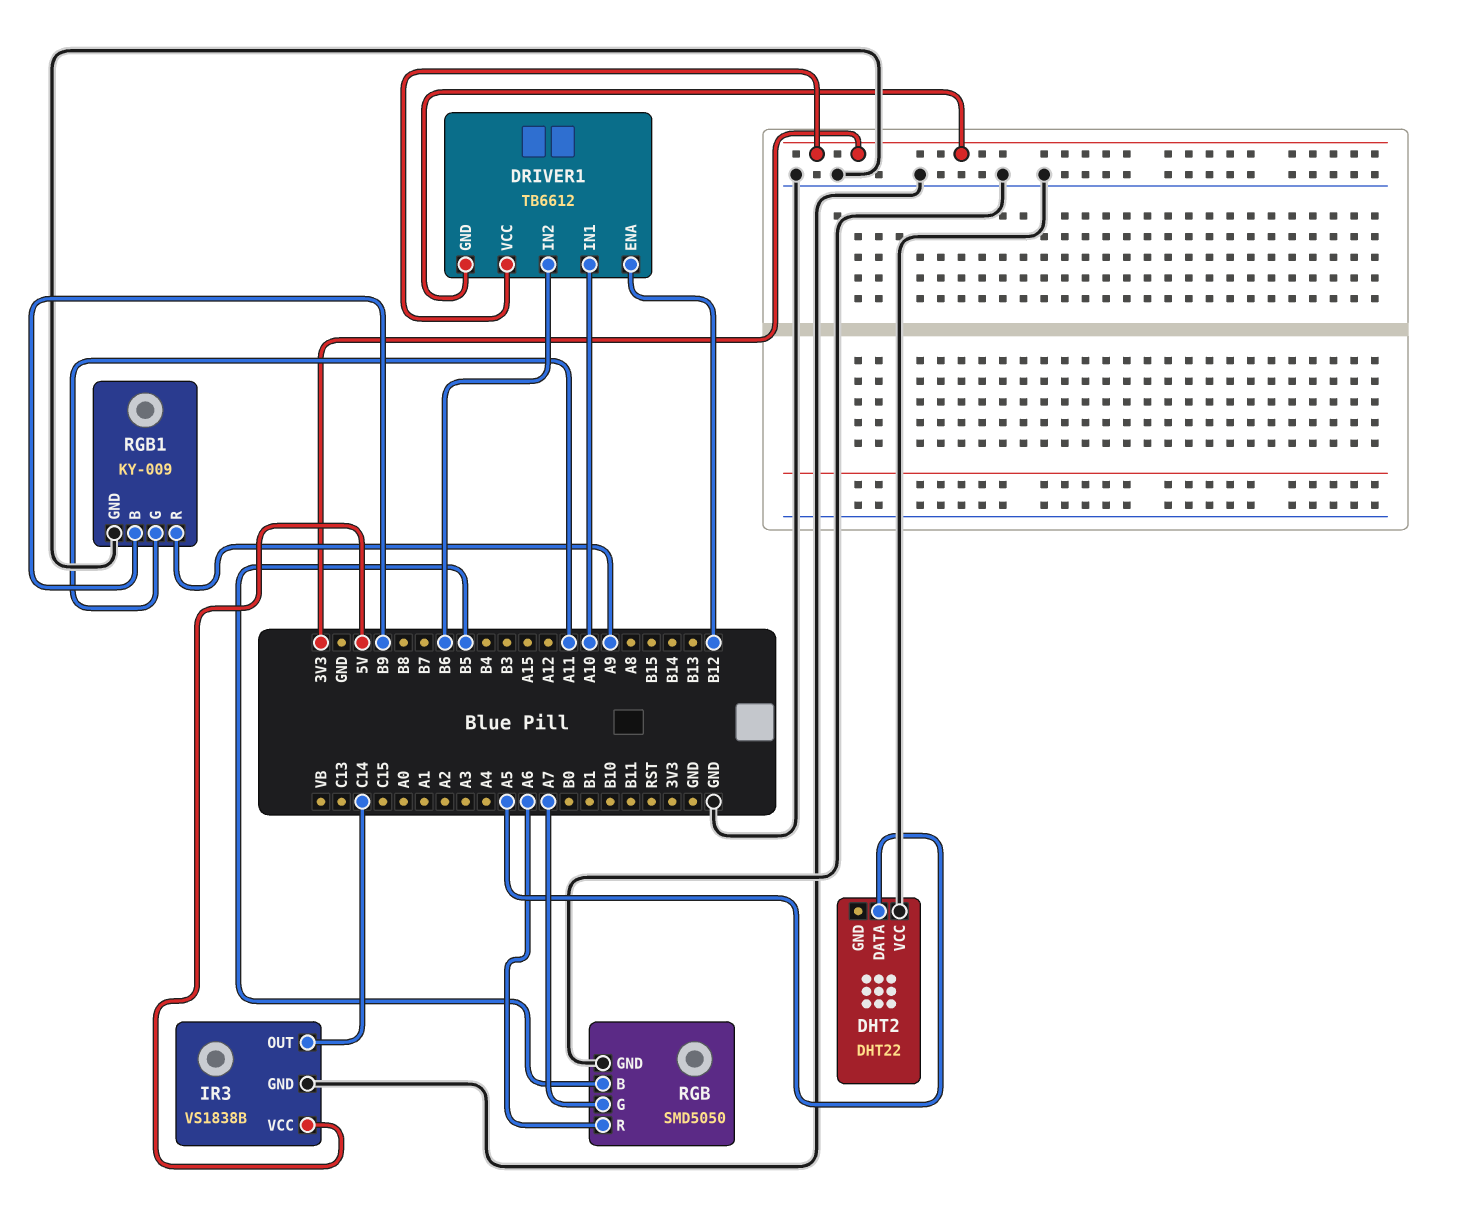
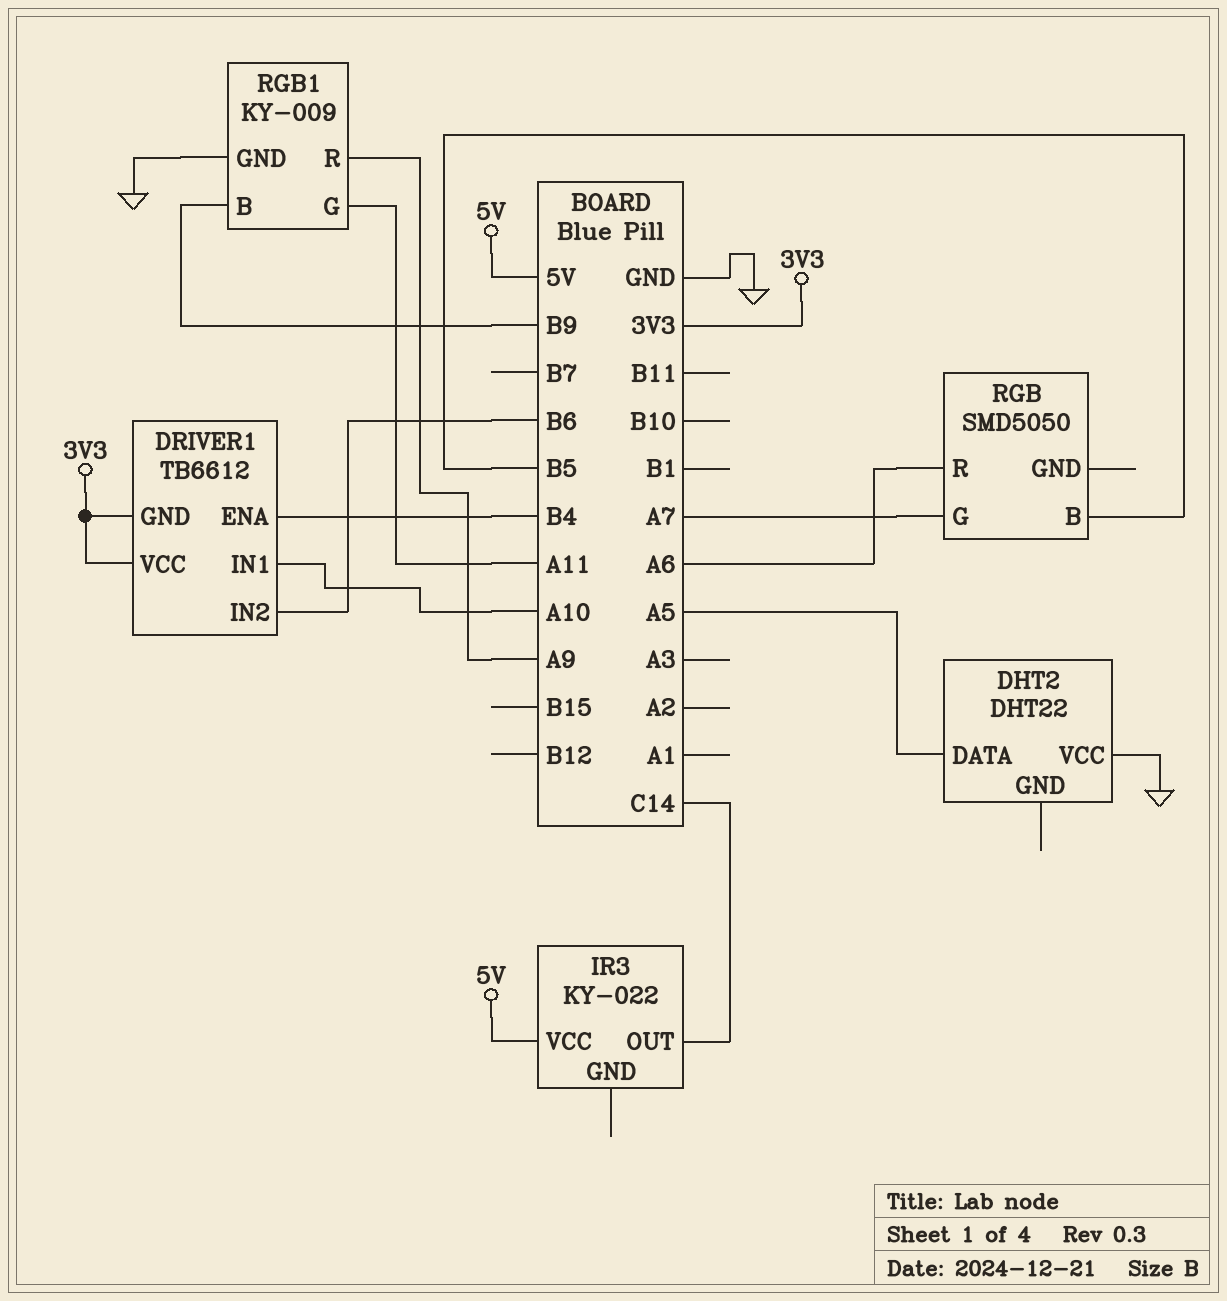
DRIVER1 pin ENA: B12 -> B4
IR3: VS1838B -> KY-022
IR3 pin GND: GND -> none
RGB pin GND: GND -> none

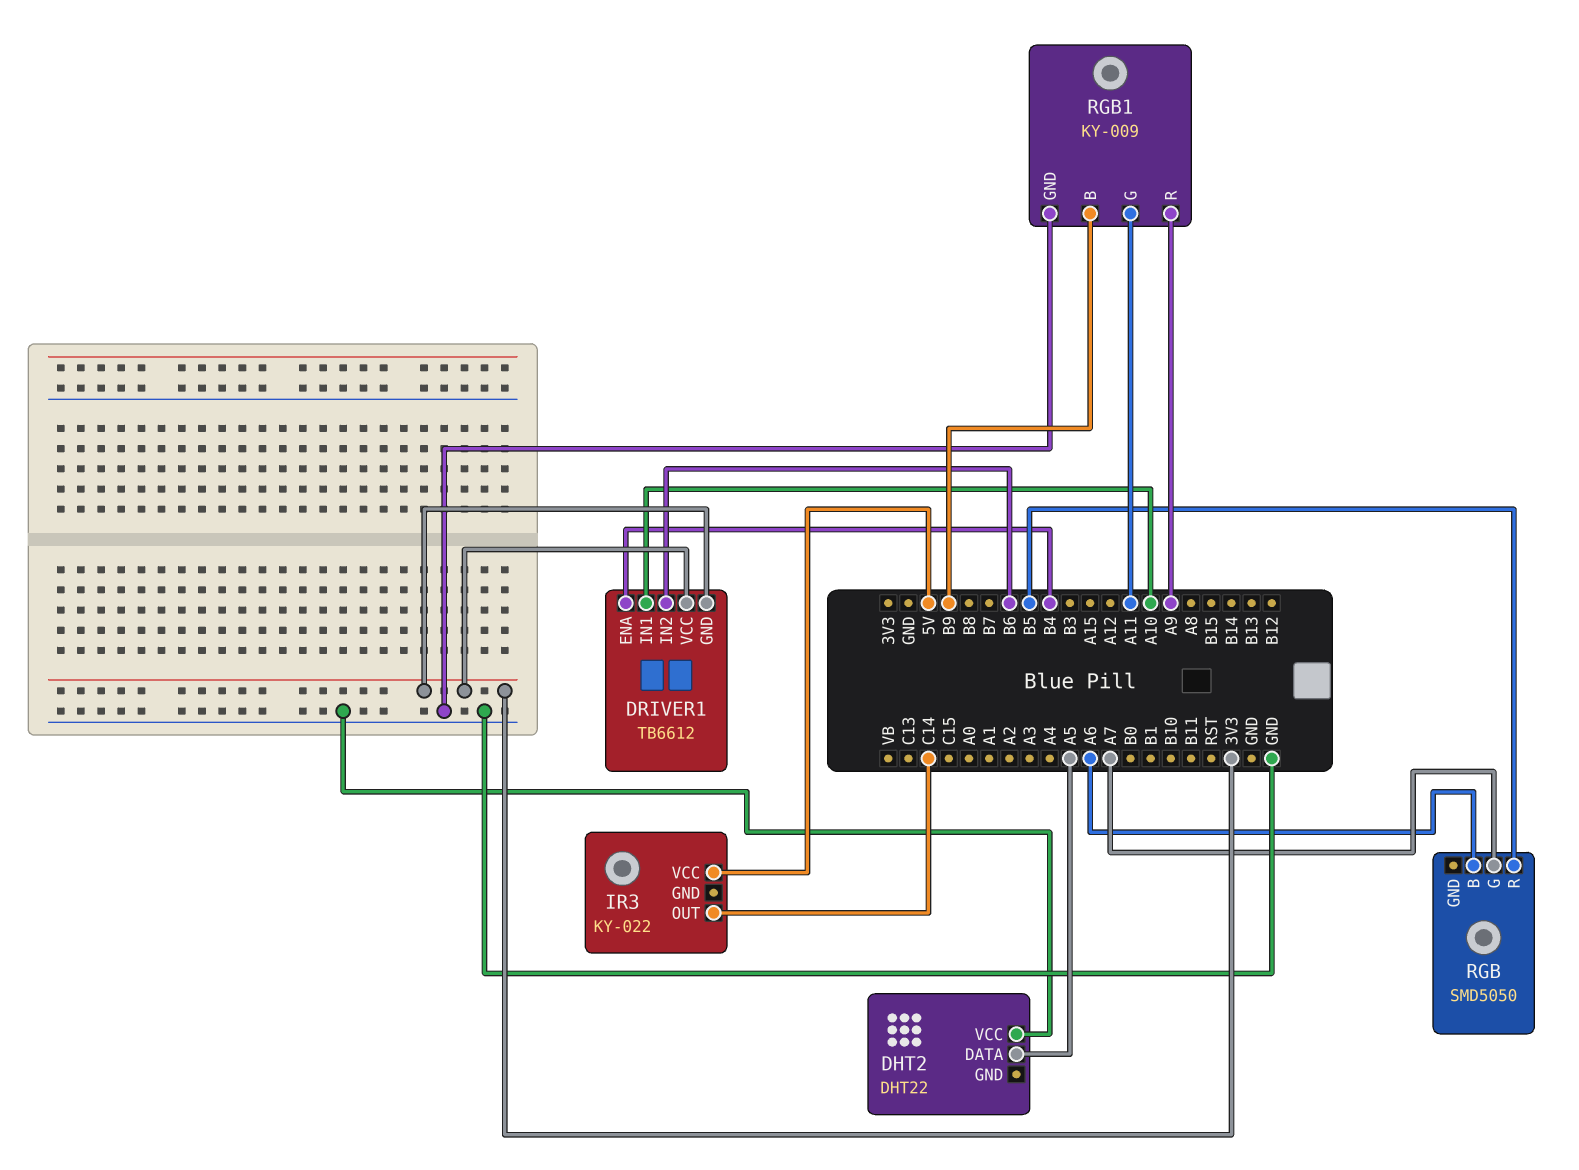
RGB pin B: B5 -> A6
RGB pin R: A6 -> B5

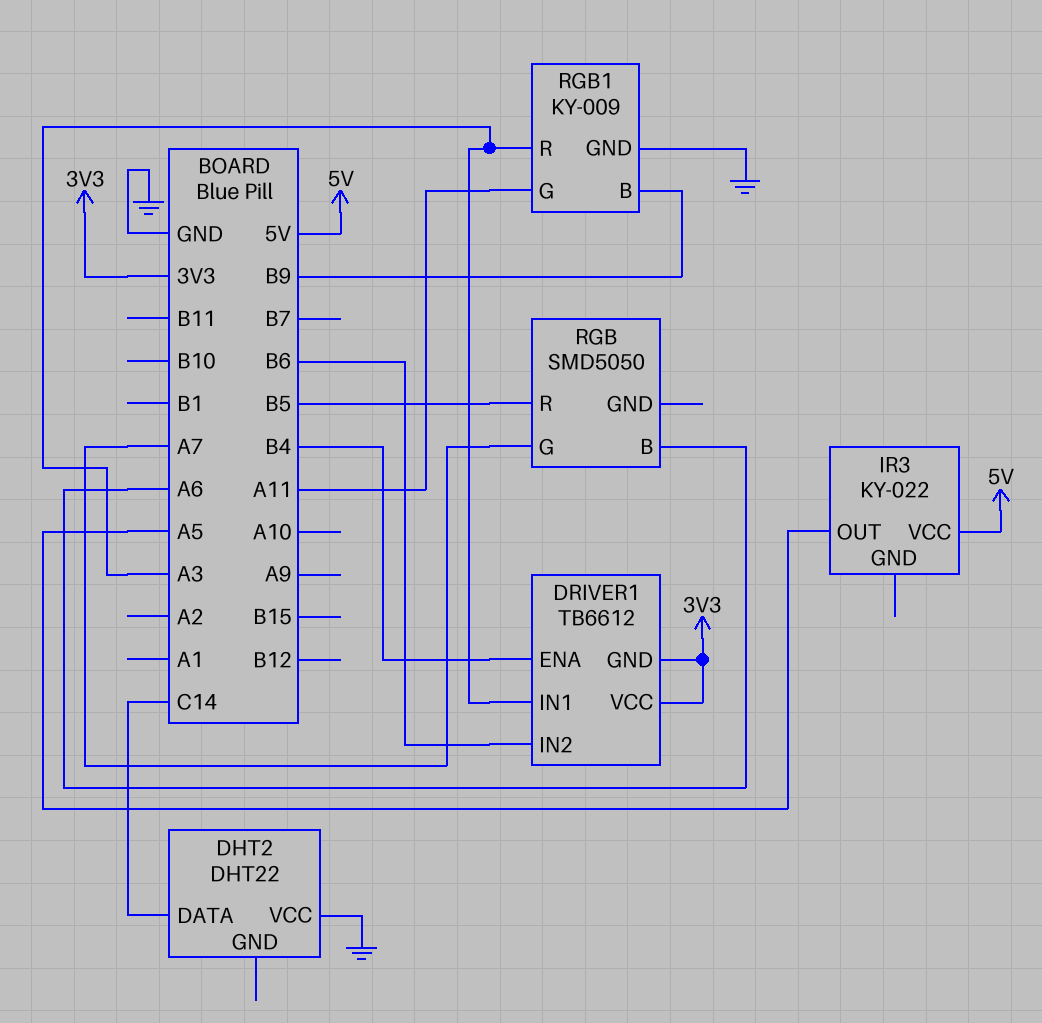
DHT2 pin DATA: A5 -> C14
DRIVER1 pin IN1: A10 -> A3
IR3 pin OUT: C14 -> A5
RGB1 pin R: A9 -> A3

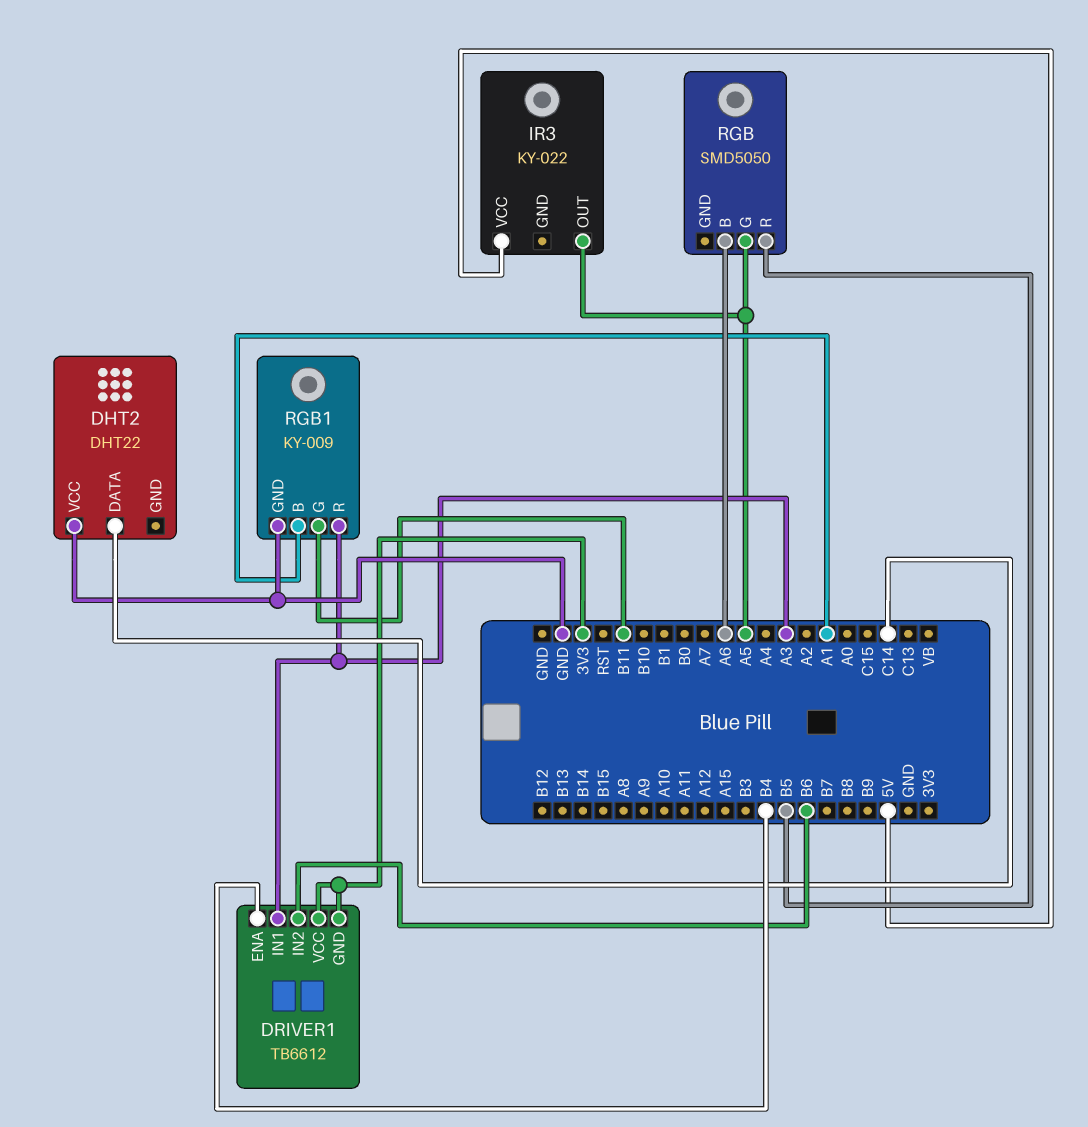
RGB pin G: A7 -> A5
RGB1 pin B: B9 -> A1
RGB1 pin G: A11 -> B11

